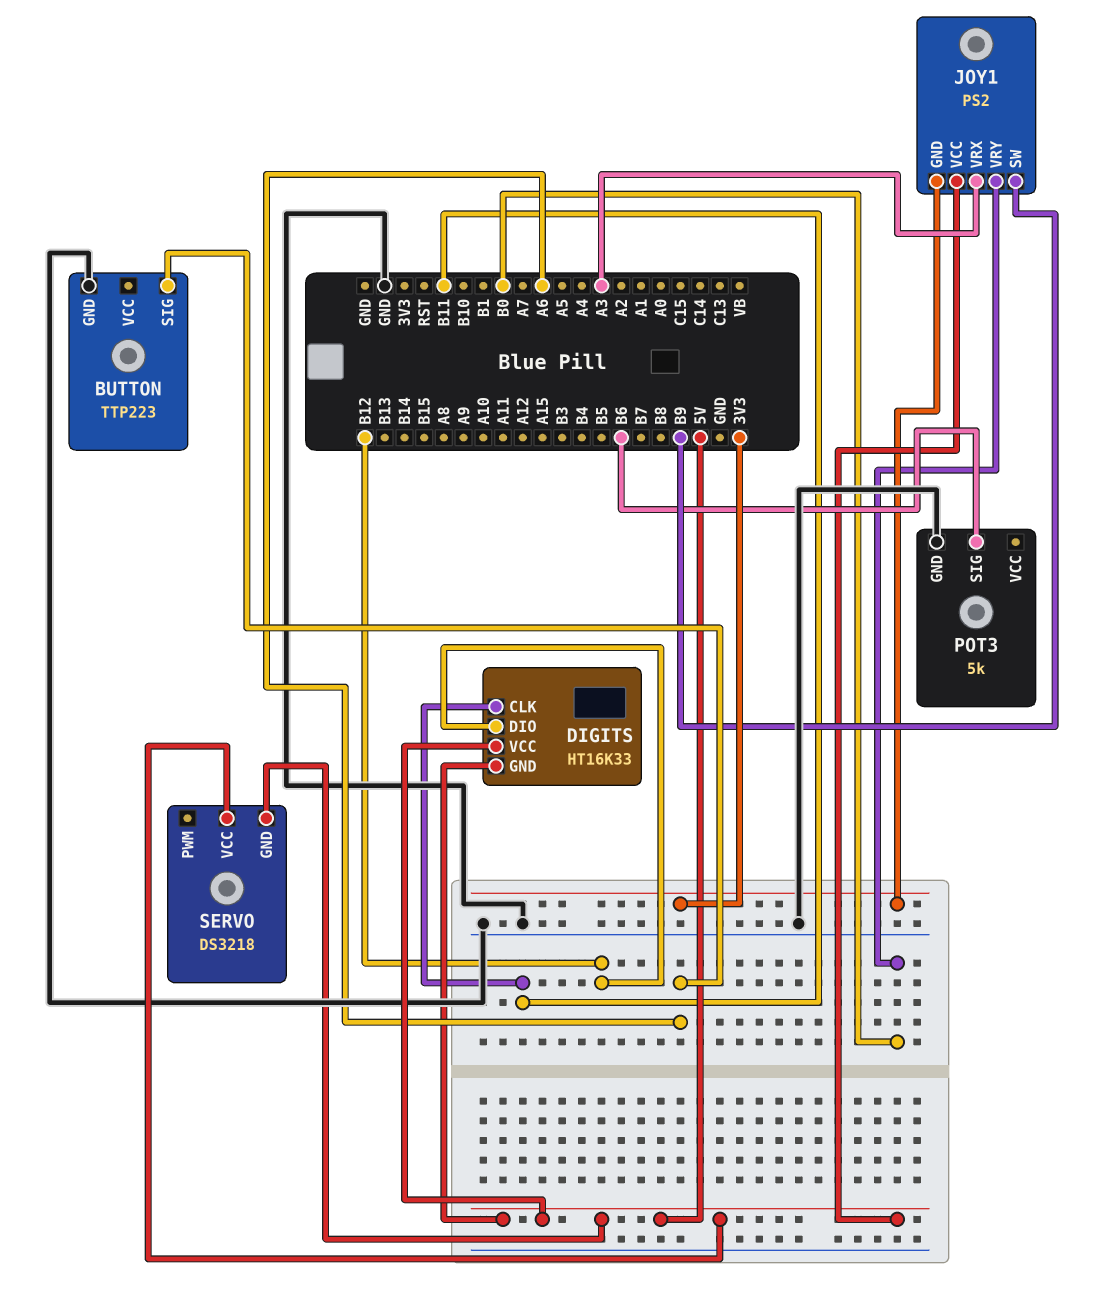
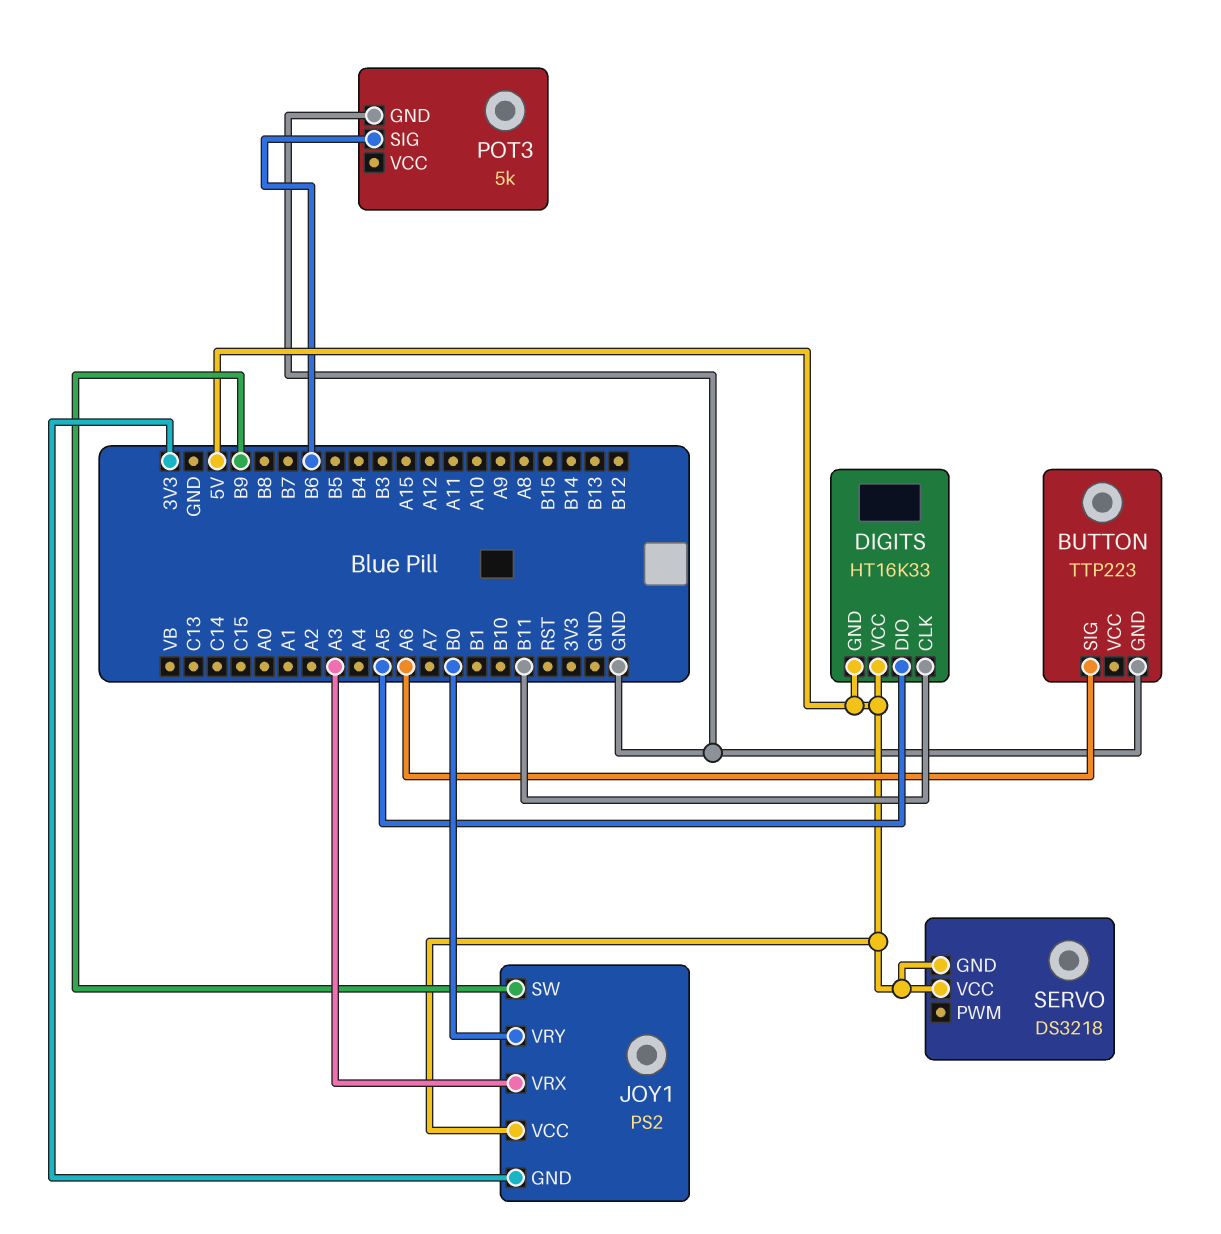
DIGITS pin DIO: B12 -> A5

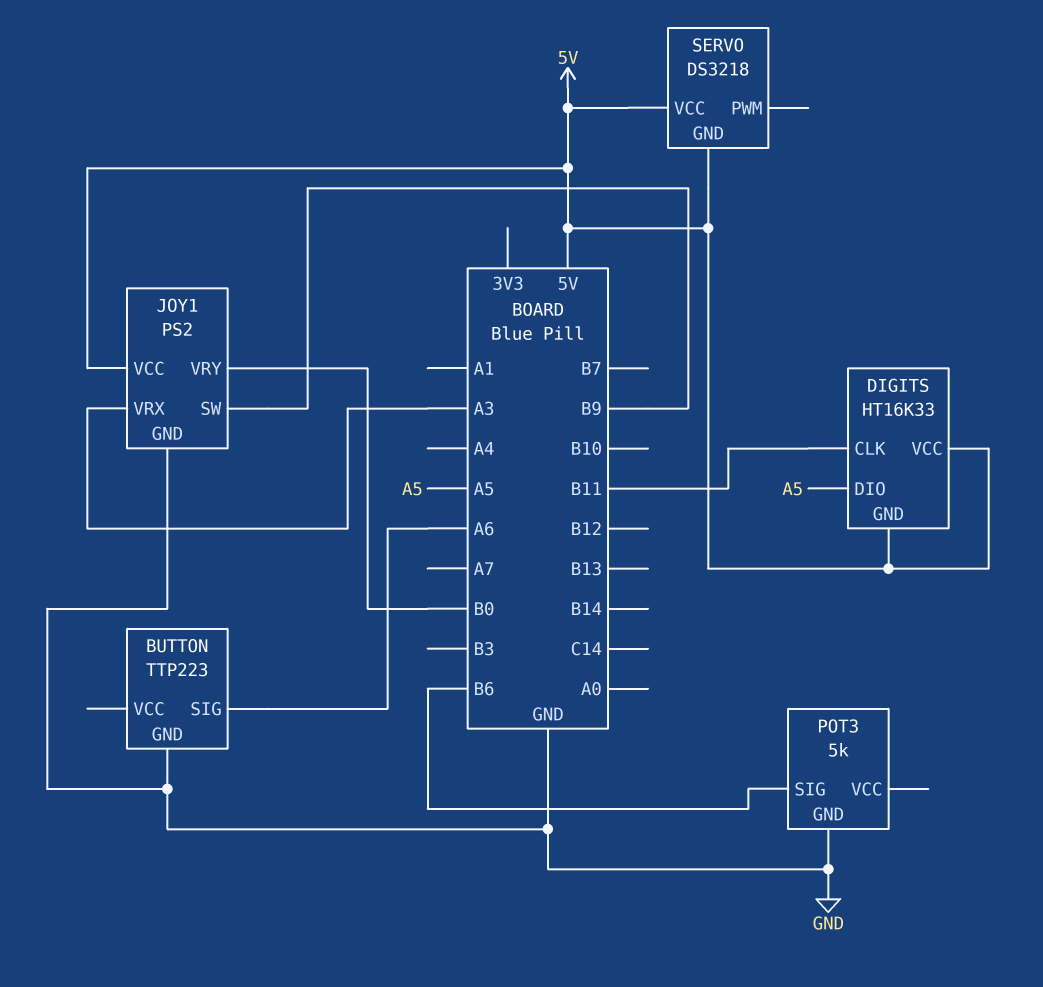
JOY1 pin GND: 3V3 -> GND

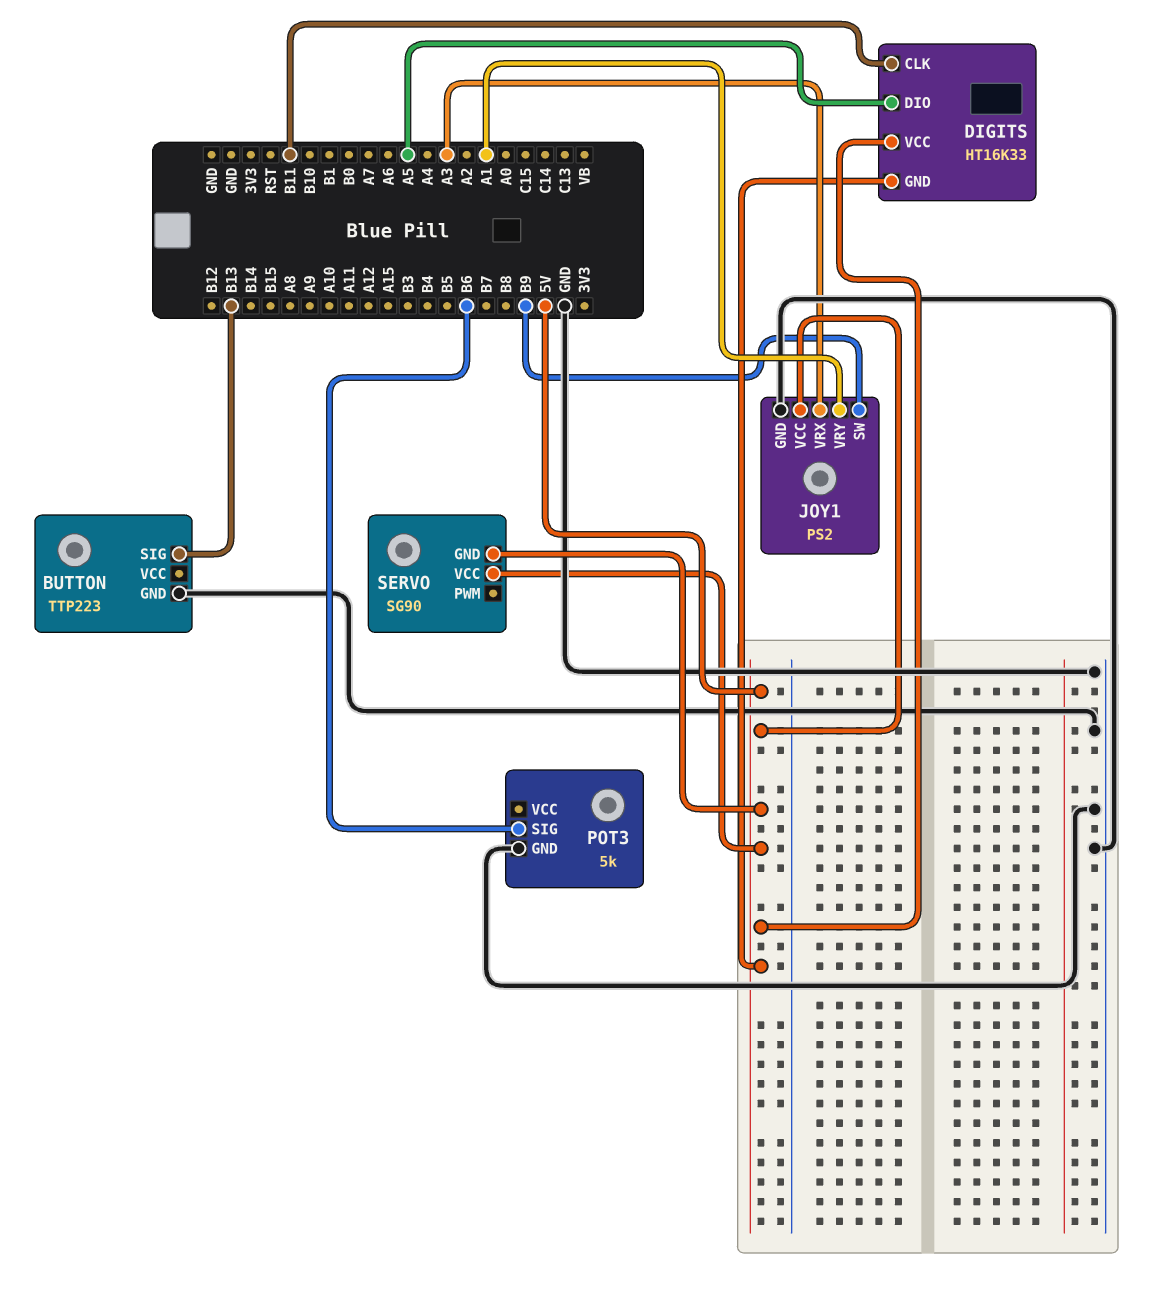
BUTTON pin SIG: A6 -> B13
JOY1 pin VRY: B0 -> A1
SERVO: DS3218 -> SG90

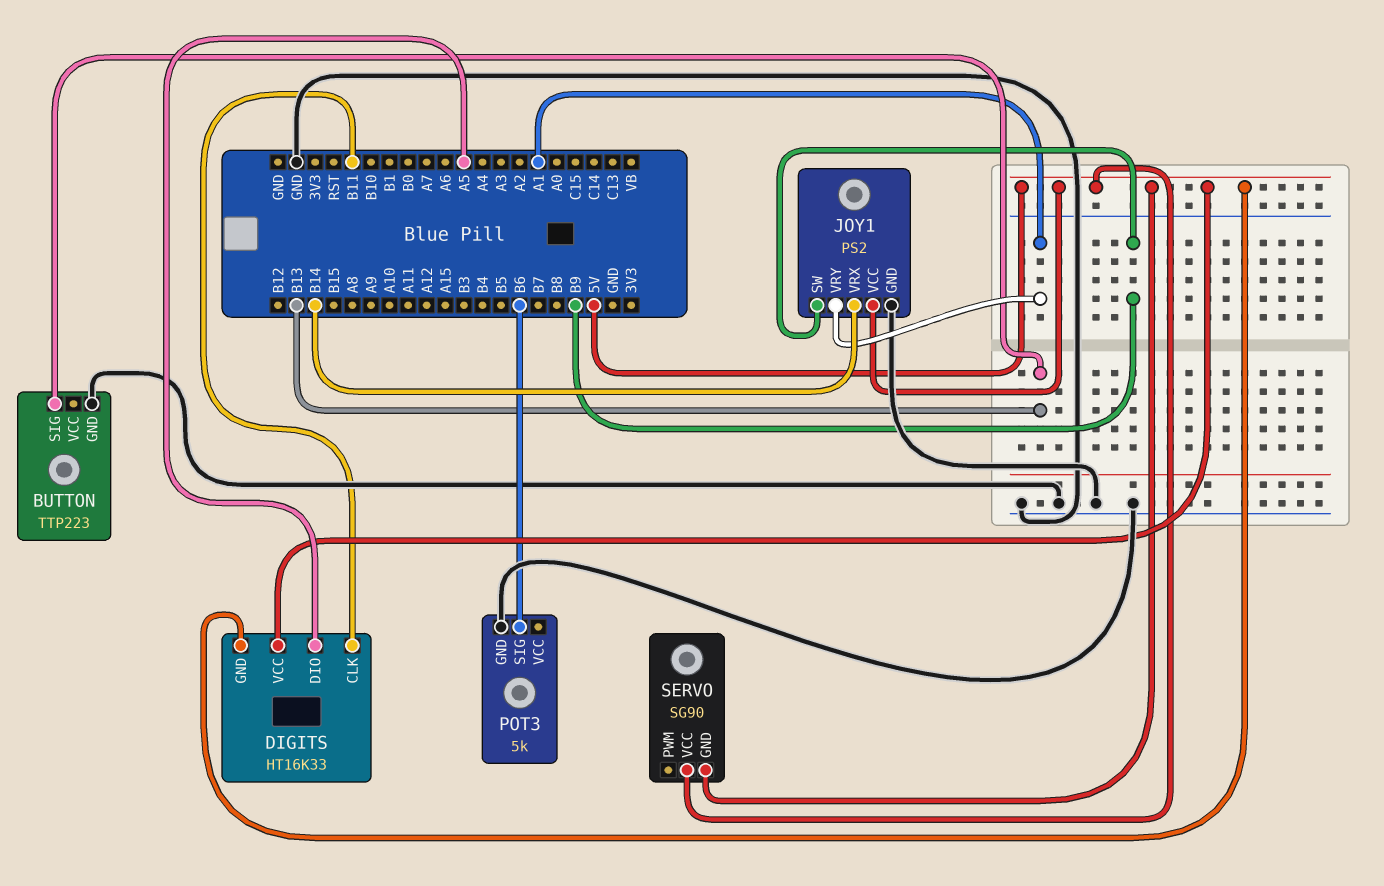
JOY1 pin VRX: A3 -> B14

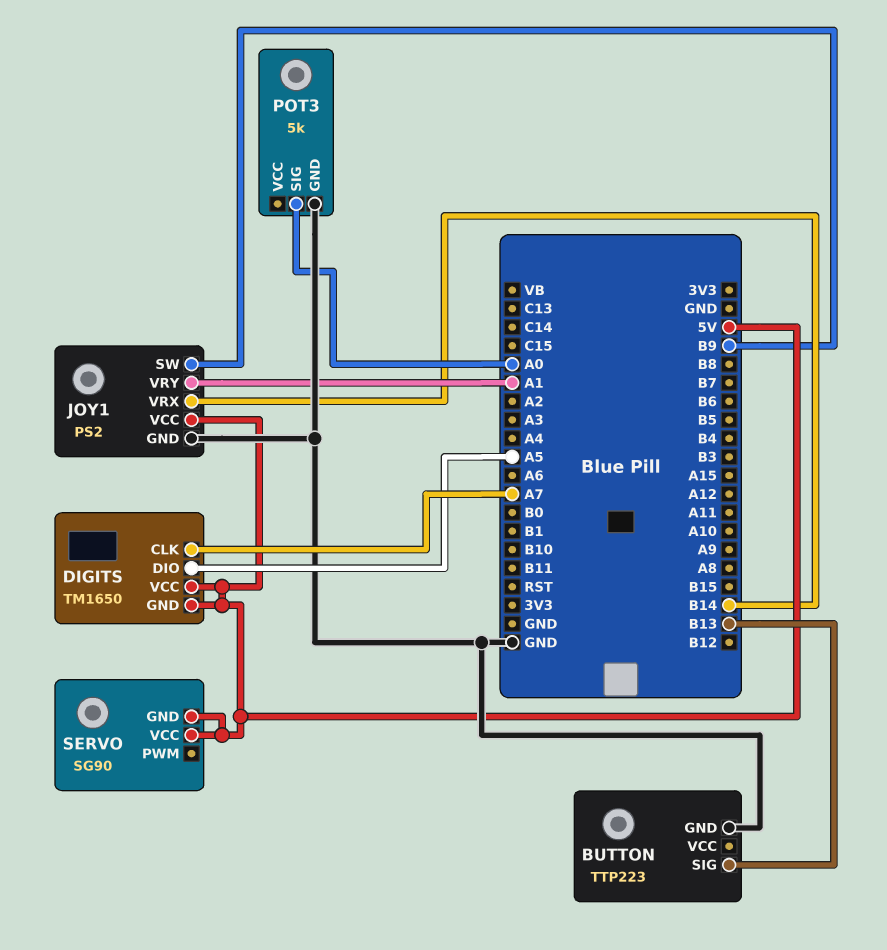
DIGITS: HT16K33 -> TM1650
DIGITS pin CLK: B11 -> A7
POT3 pin SIG: B6 -> A0

